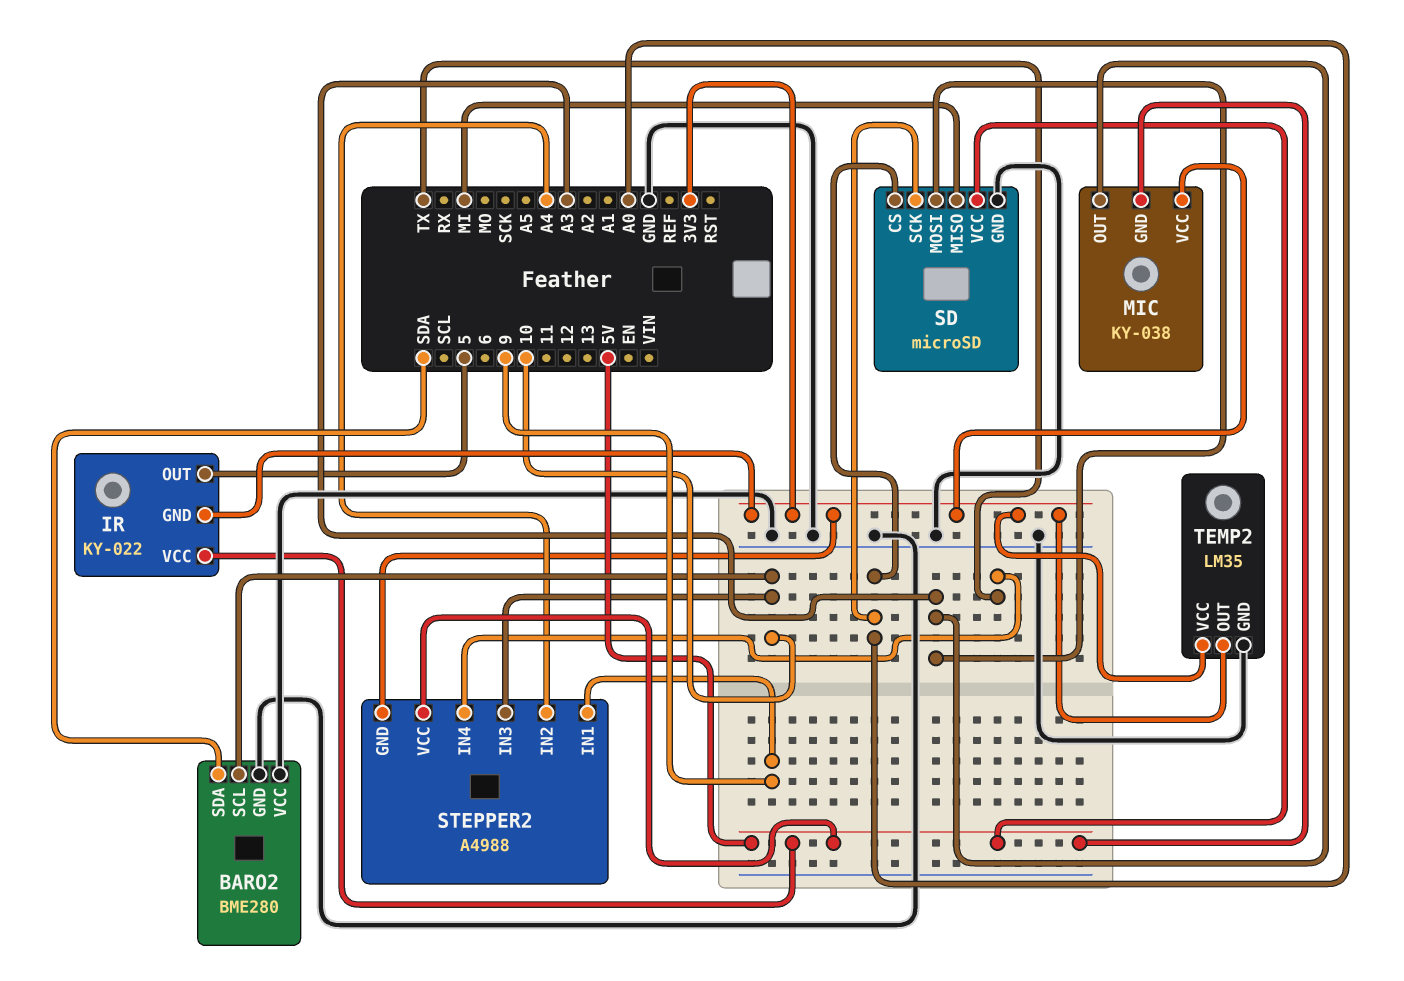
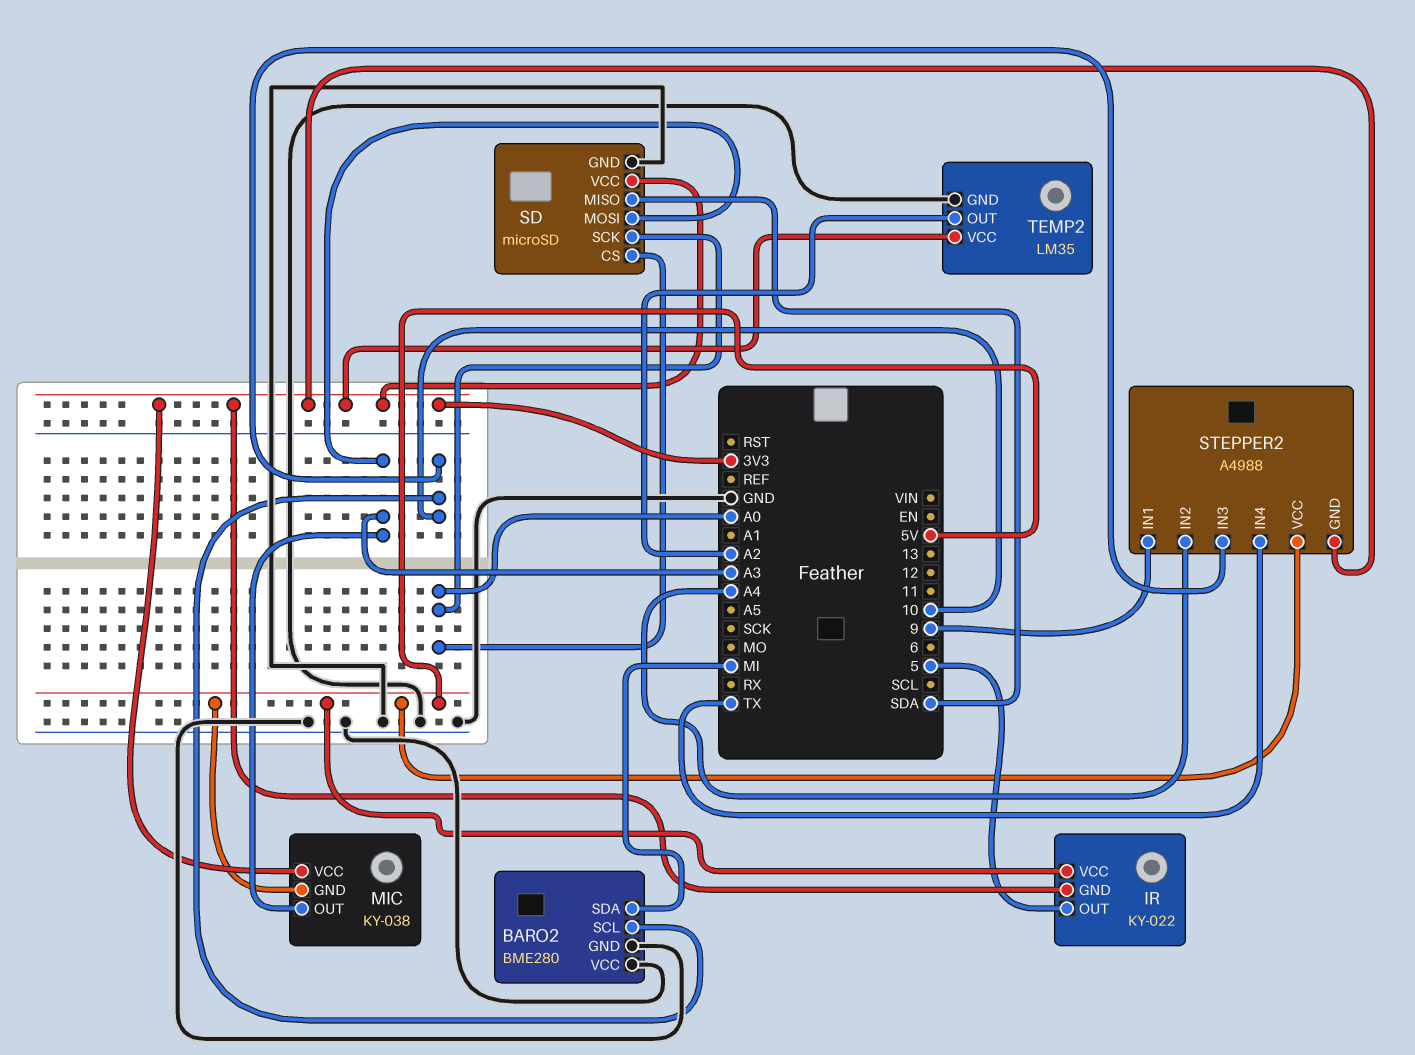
BARO2 pin SDA: SDA -> MI
SD pin MISO: MI -> SDA
SD pin VCC: 5V -> 3V3
TEMP2 pin OUT: 3V3 -> A2

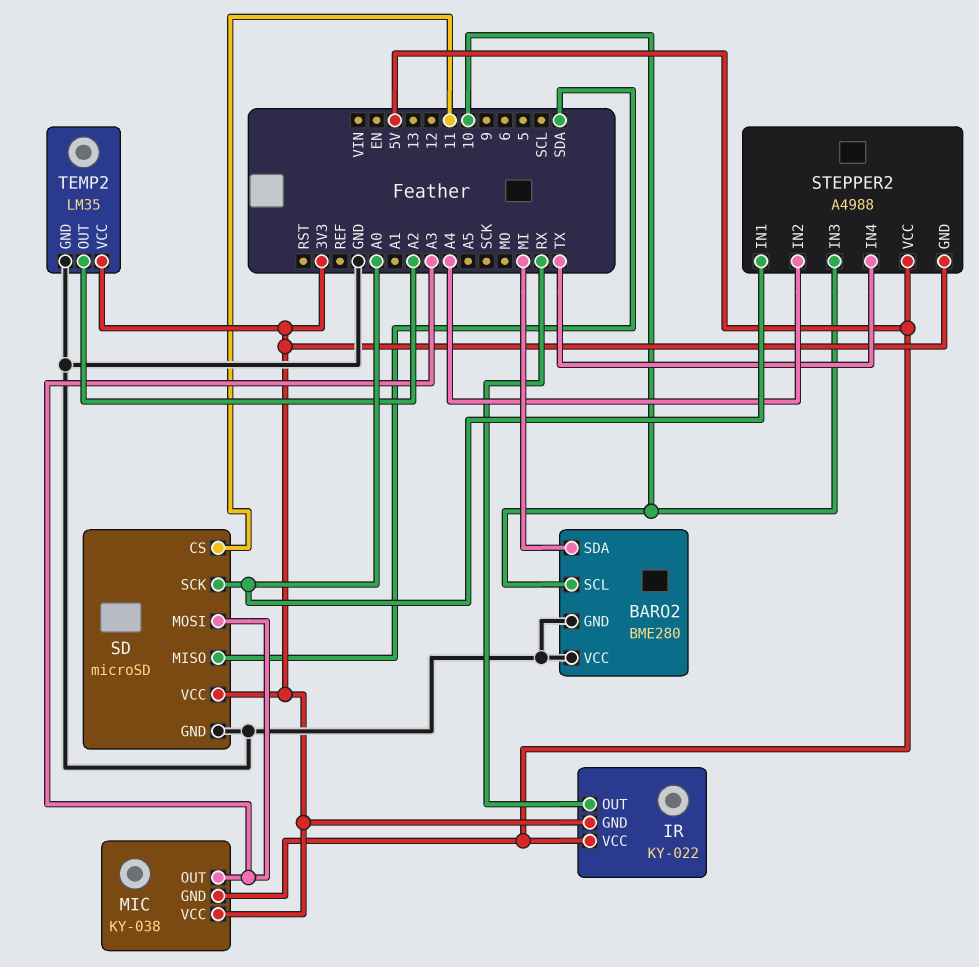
IR pin OUT: 5 -> RX
SD pin CS: A0 -> 11
STEPPER2 pin IN1: 9 -> A0

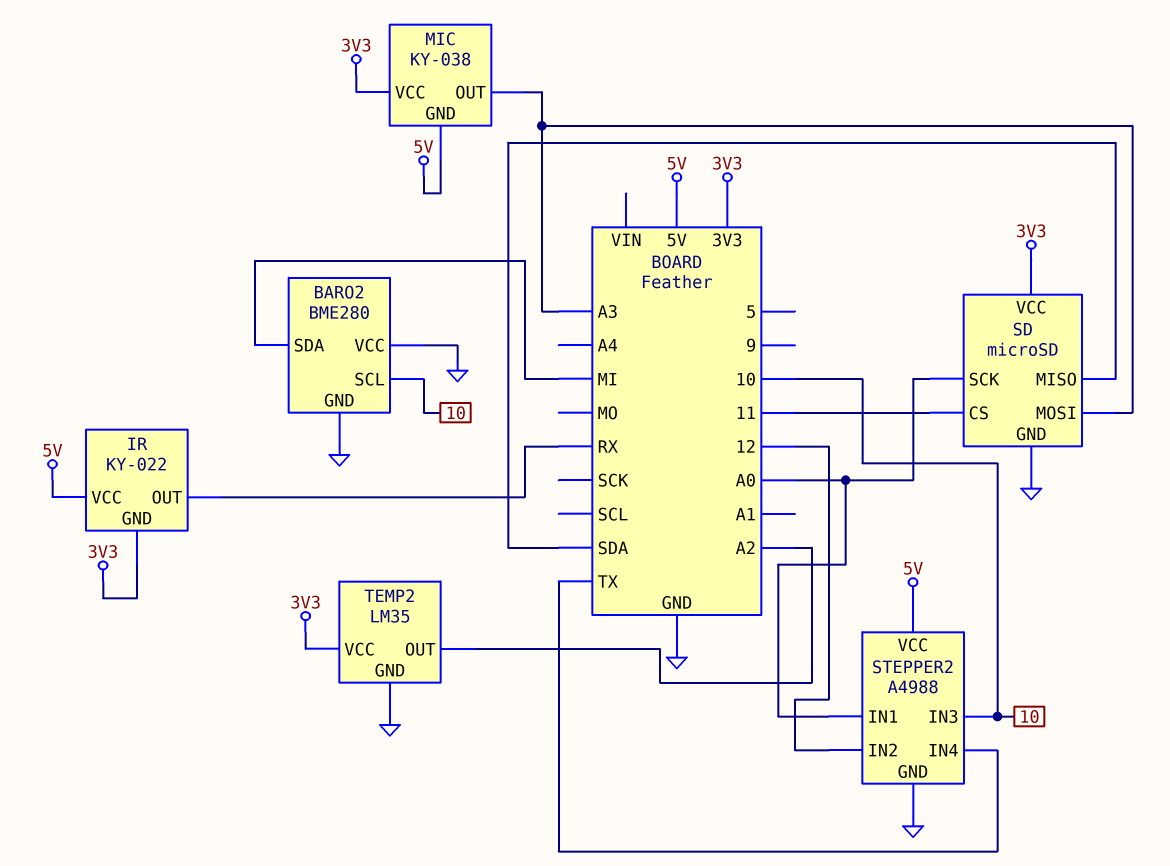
STEPPER2 pin GND: 3V3 -> GND
STEPPER2 pin IN2: A4 -> 12

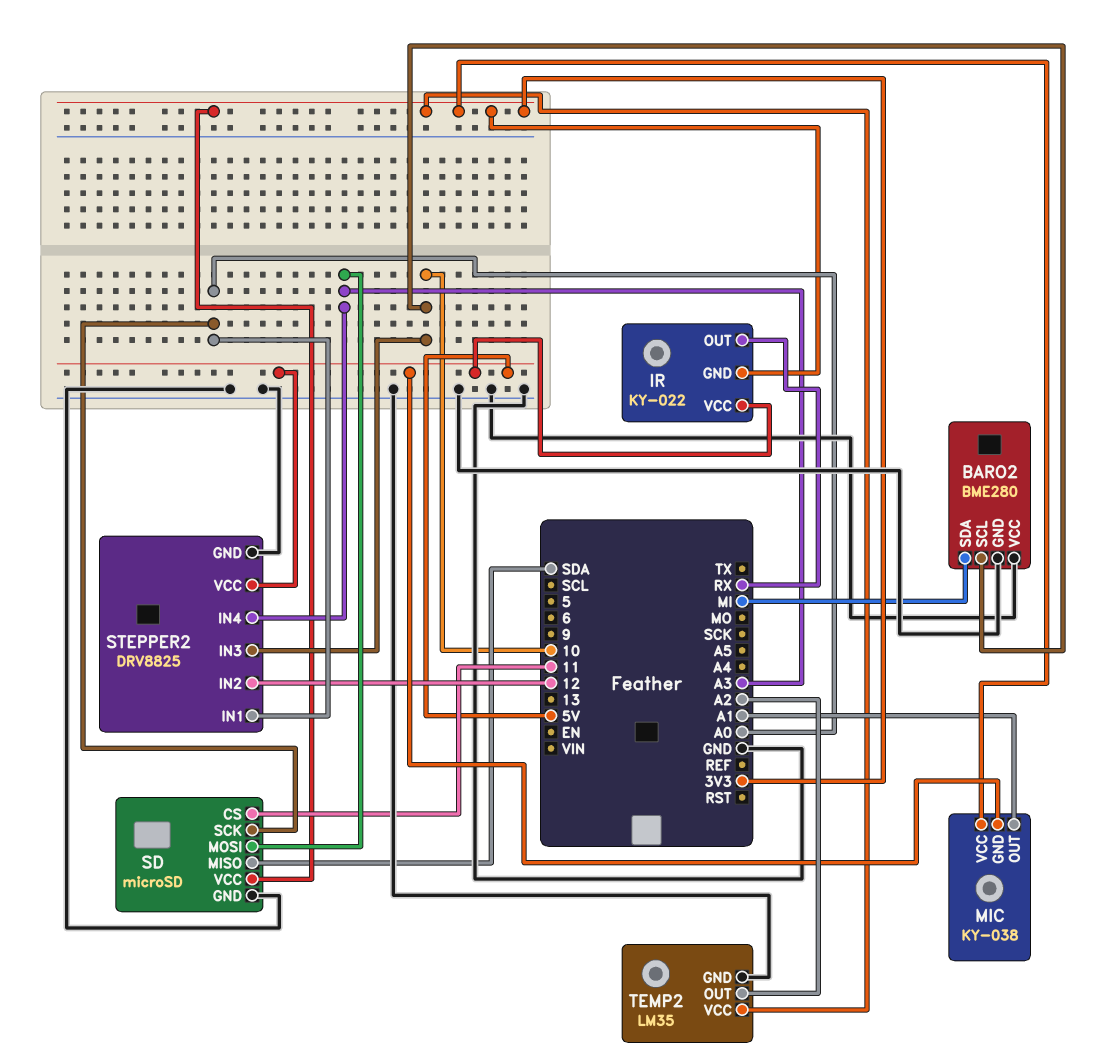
MIC pin OUT: A3 -> A1
STEPPER2: A4988 -> DRV8825
STEPPER2 pin IN4: TX -> A3

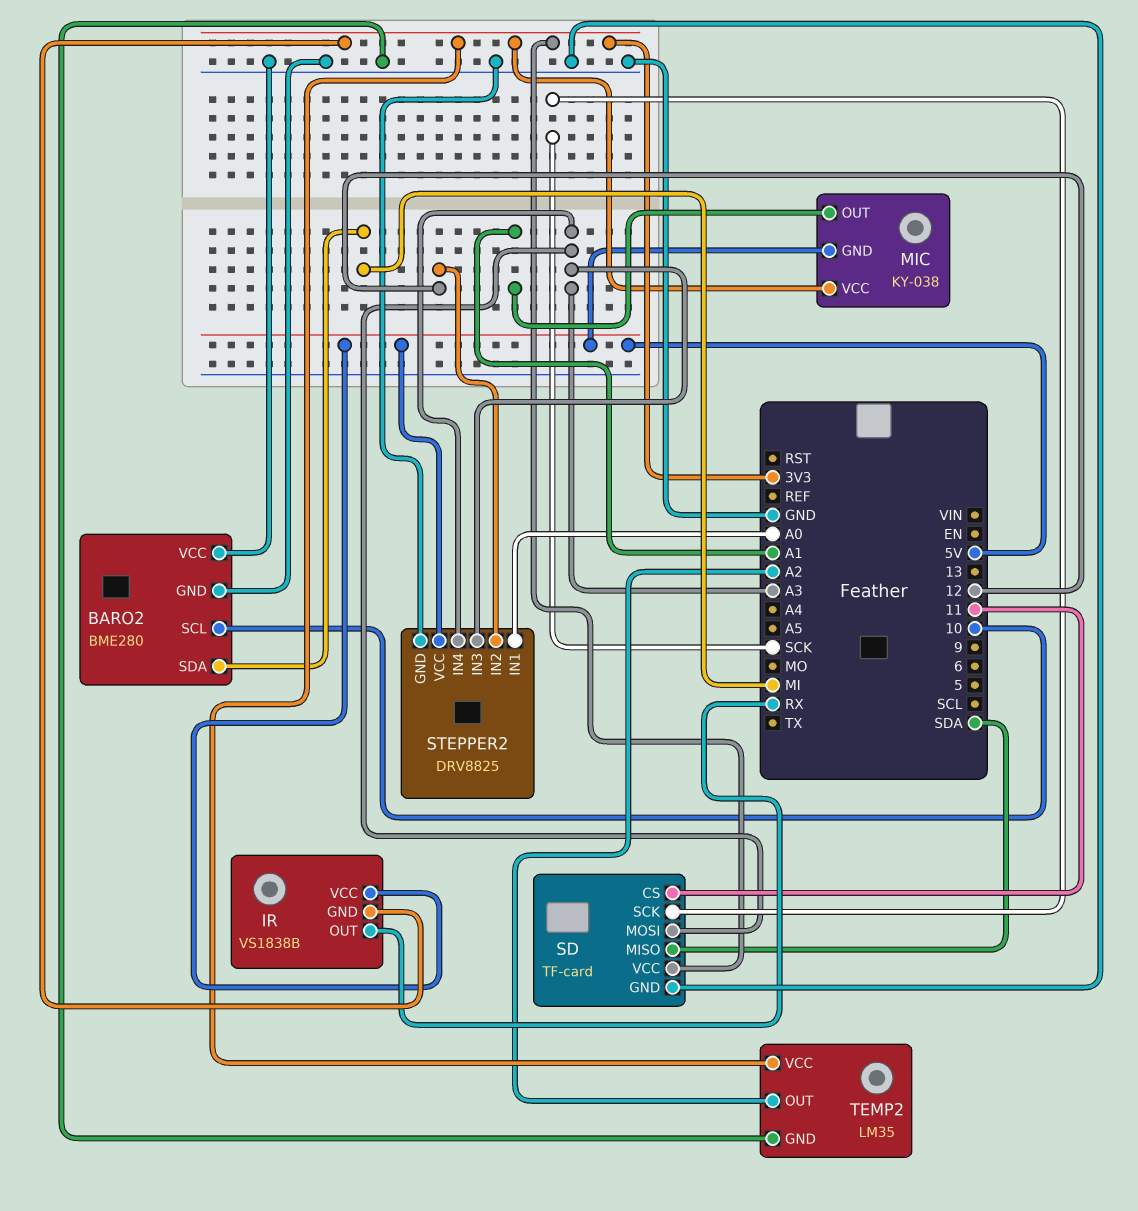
IR: KY-022 -> VS1838B
SD: microSD -> TF-card
SD pin SCK: A0 -> SCK
STEPPER2 pin IN3: 10 -> A3

